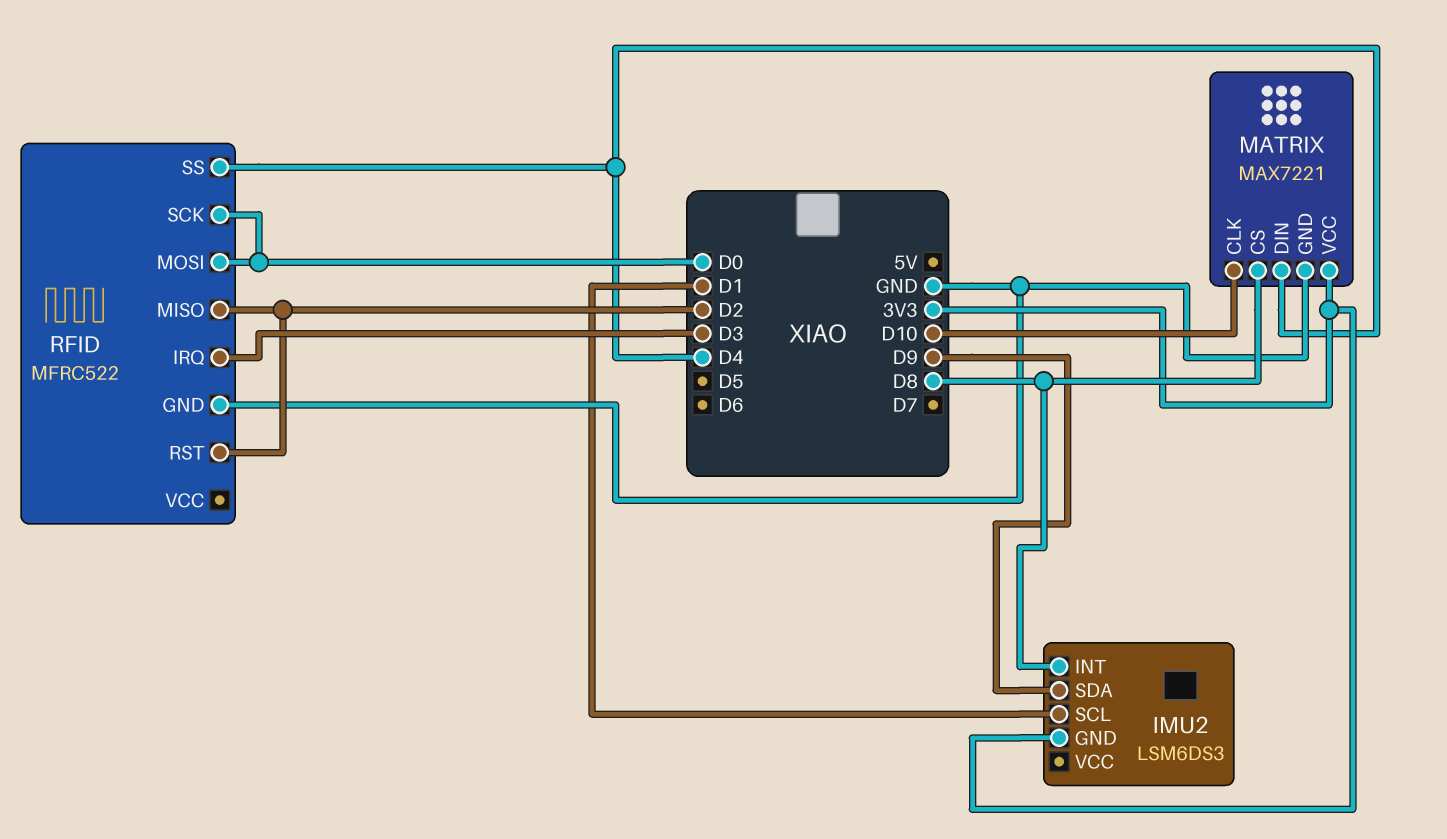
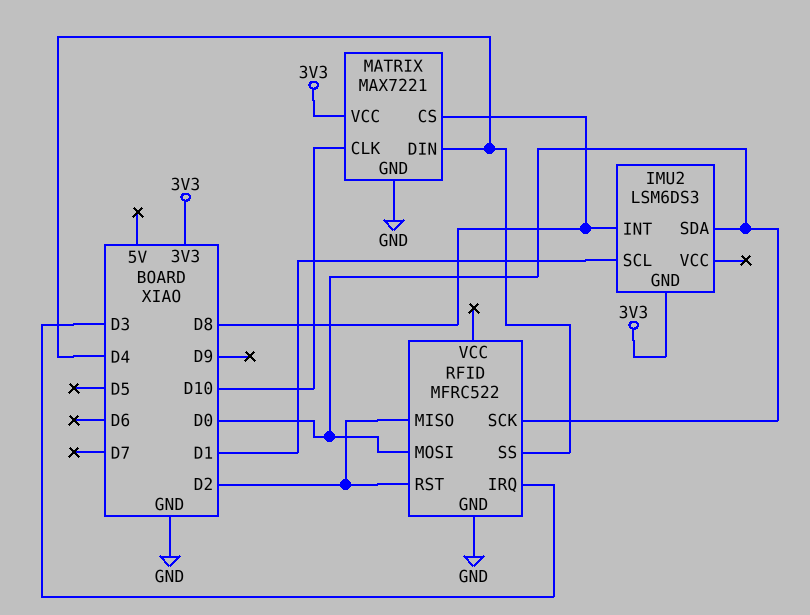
IMU2 pin SDA: D9 -> D0

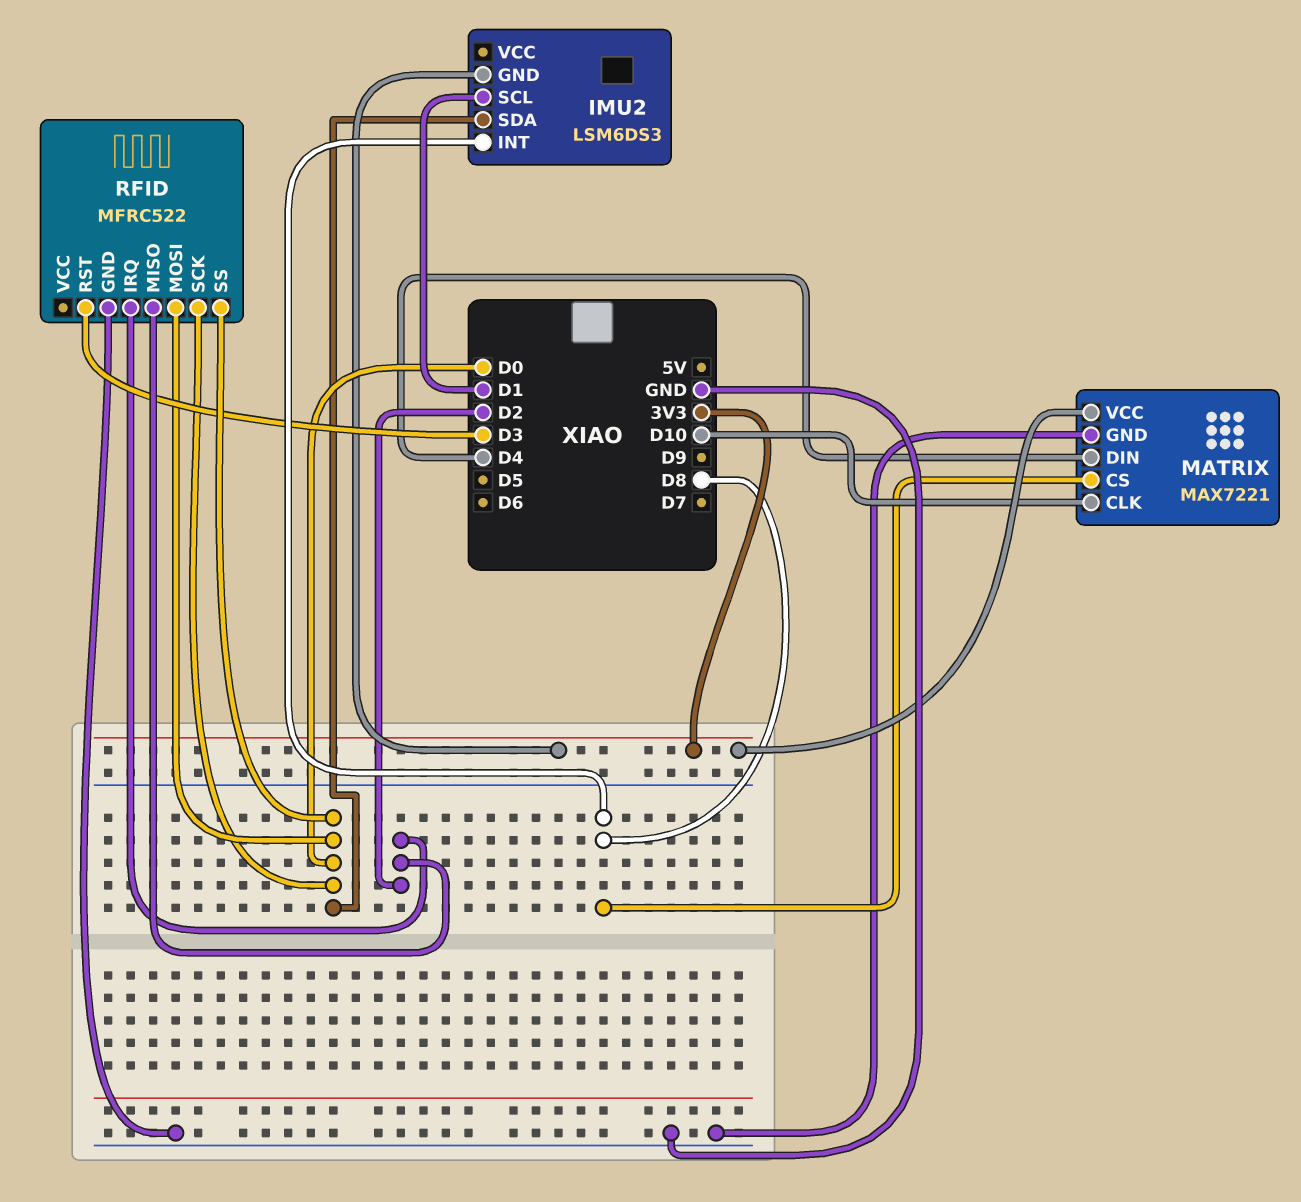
RFID pin IRQ: D3 -> D2
RFID pin RST: D2 -> D3
RFID pin SS: D4 -> D0

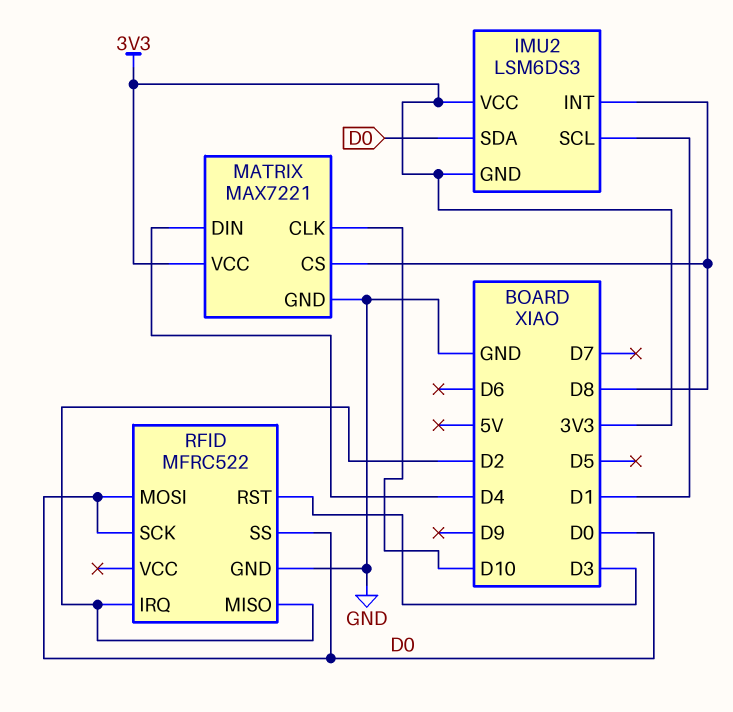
IMU2 pin VCC: none -> 3V3

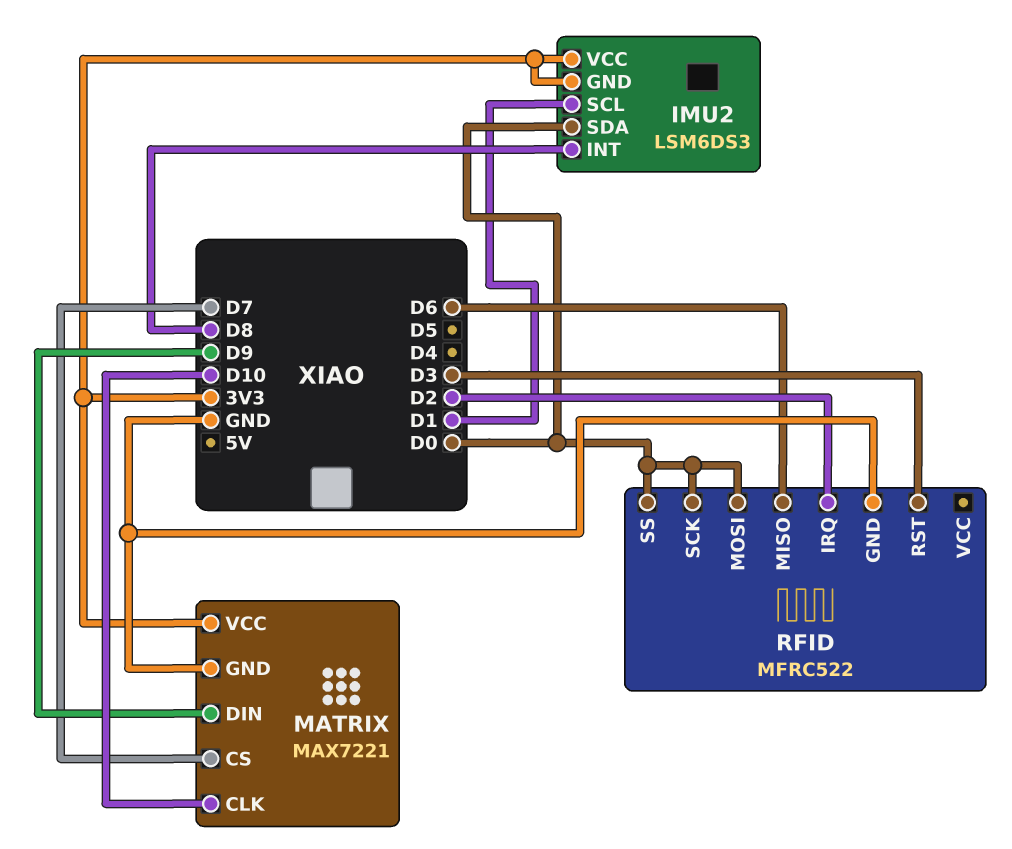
MATRIX pin CS: D8 -> D7
MATRIX pin DIN: D4 -> D9
RFID pin MISO: D2 -> D6

